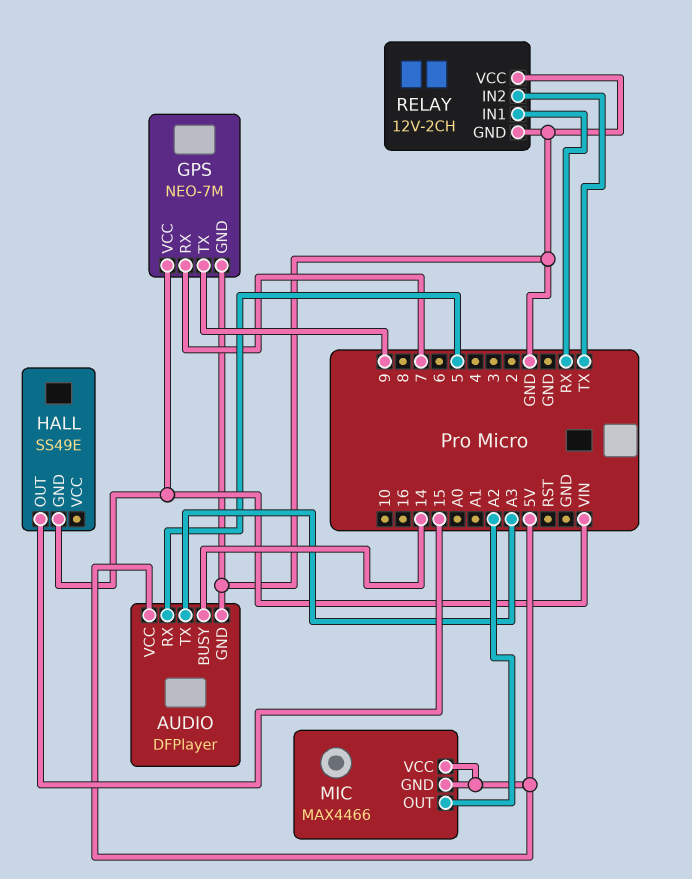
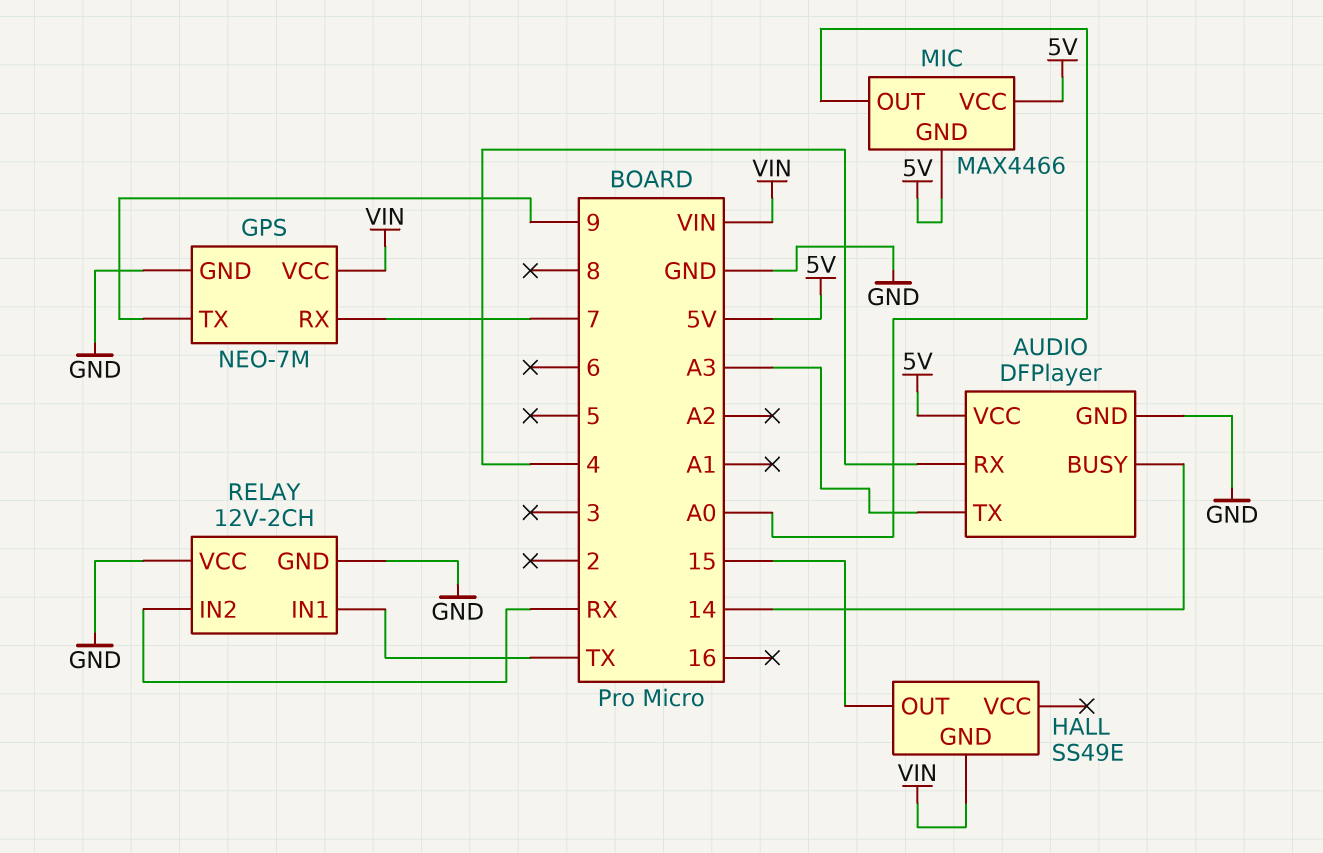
AUDIO pin RX: 5 -> 4
MIC pin OUT: A2 -> A0
RELAY pin IN1: RX -> TX
RELAY pin IN2: TX -> RX

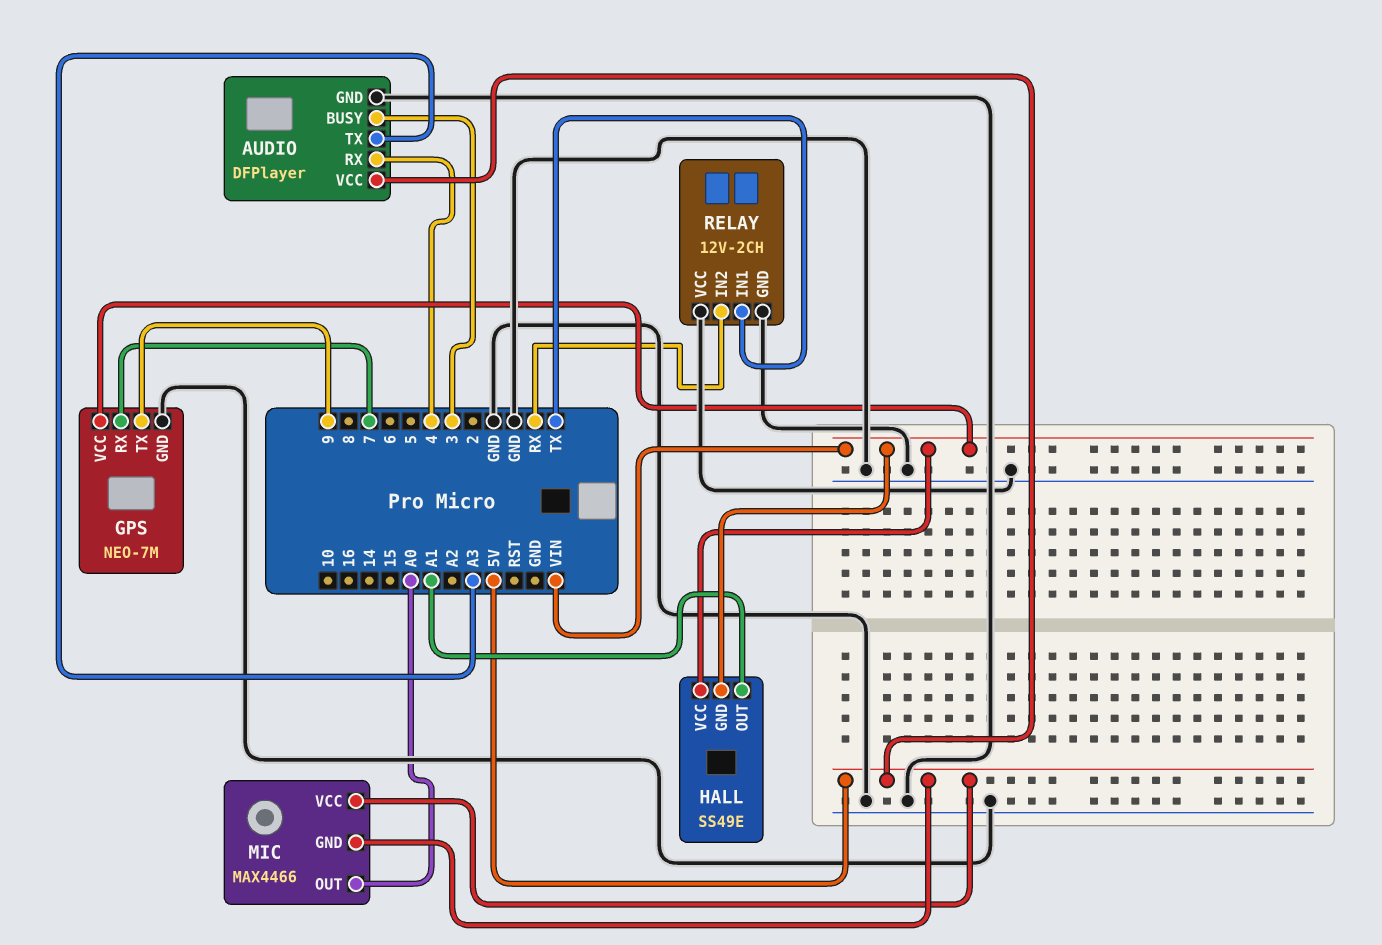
AUDIO pin BUSY: 14 -> 3
HALL pin OUT: 15 -> A1
HALL pin VCC: none -> VIN

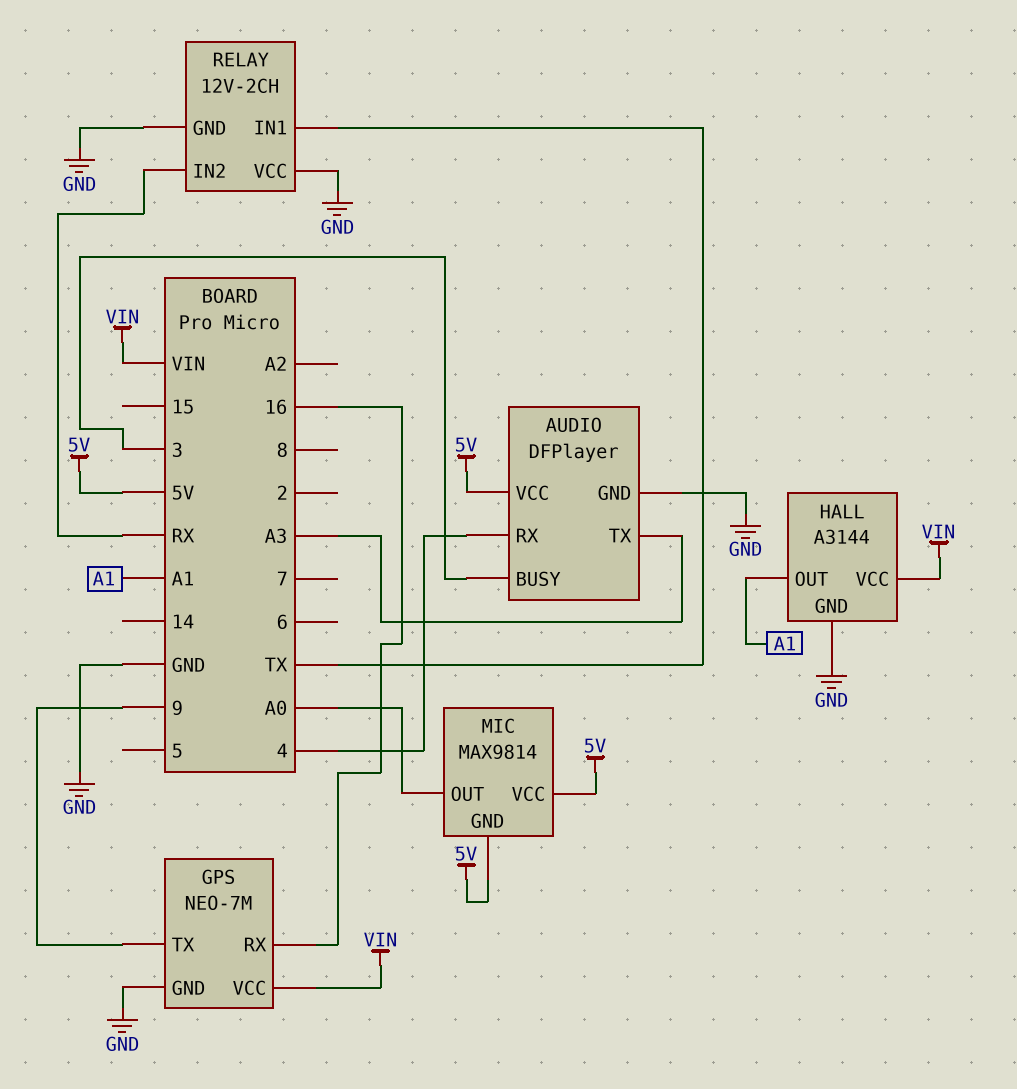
GPS pin RX: 7 -> 16
HALL: SS49E -> A3144
HALL pin GND: VIN -> GND
MIC: MAX4466 -> MAX9814

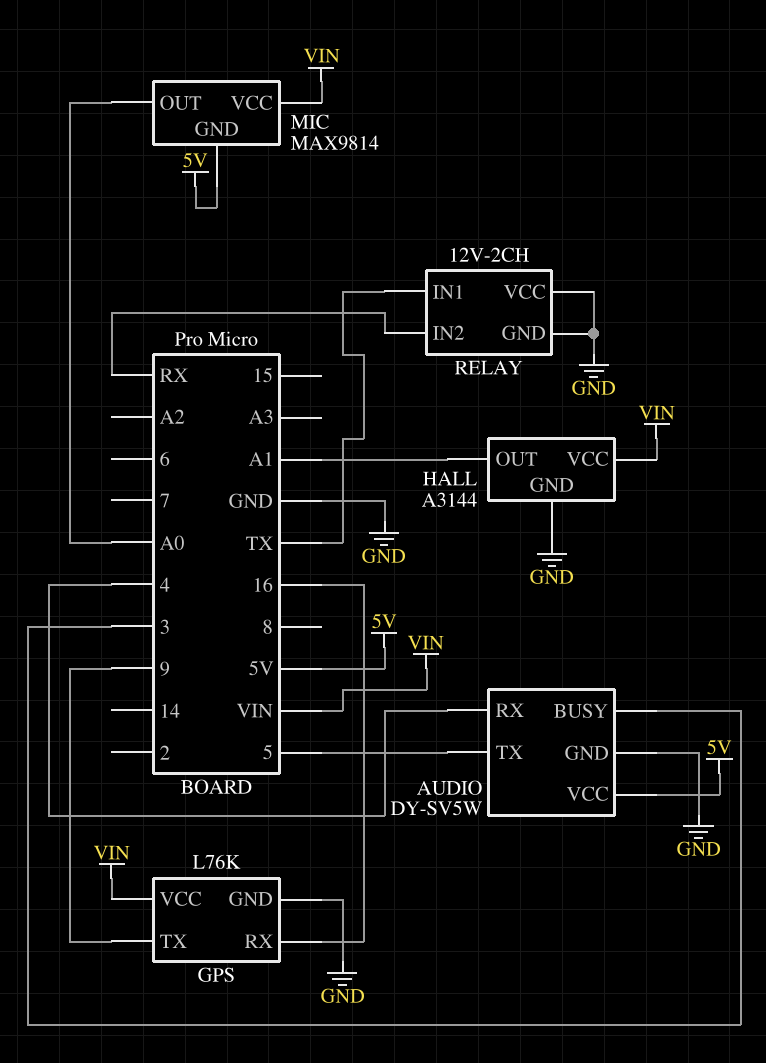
AUDIO: DFPlayer -> DY-SV5W
AUDIO pin TX: A3 -> 5
GPS: NEO-7M -> L76K
MIC pin VCC: 5V -> VIN

